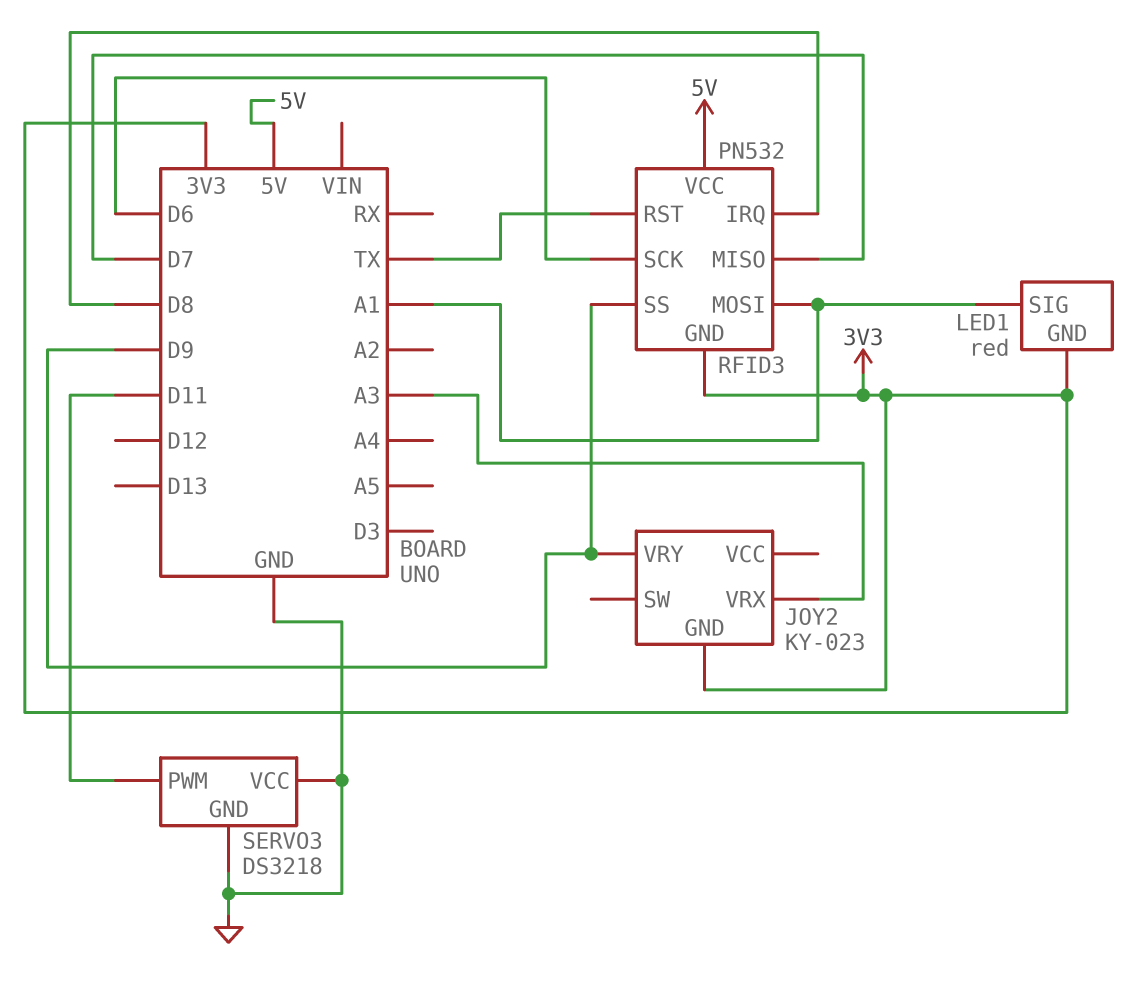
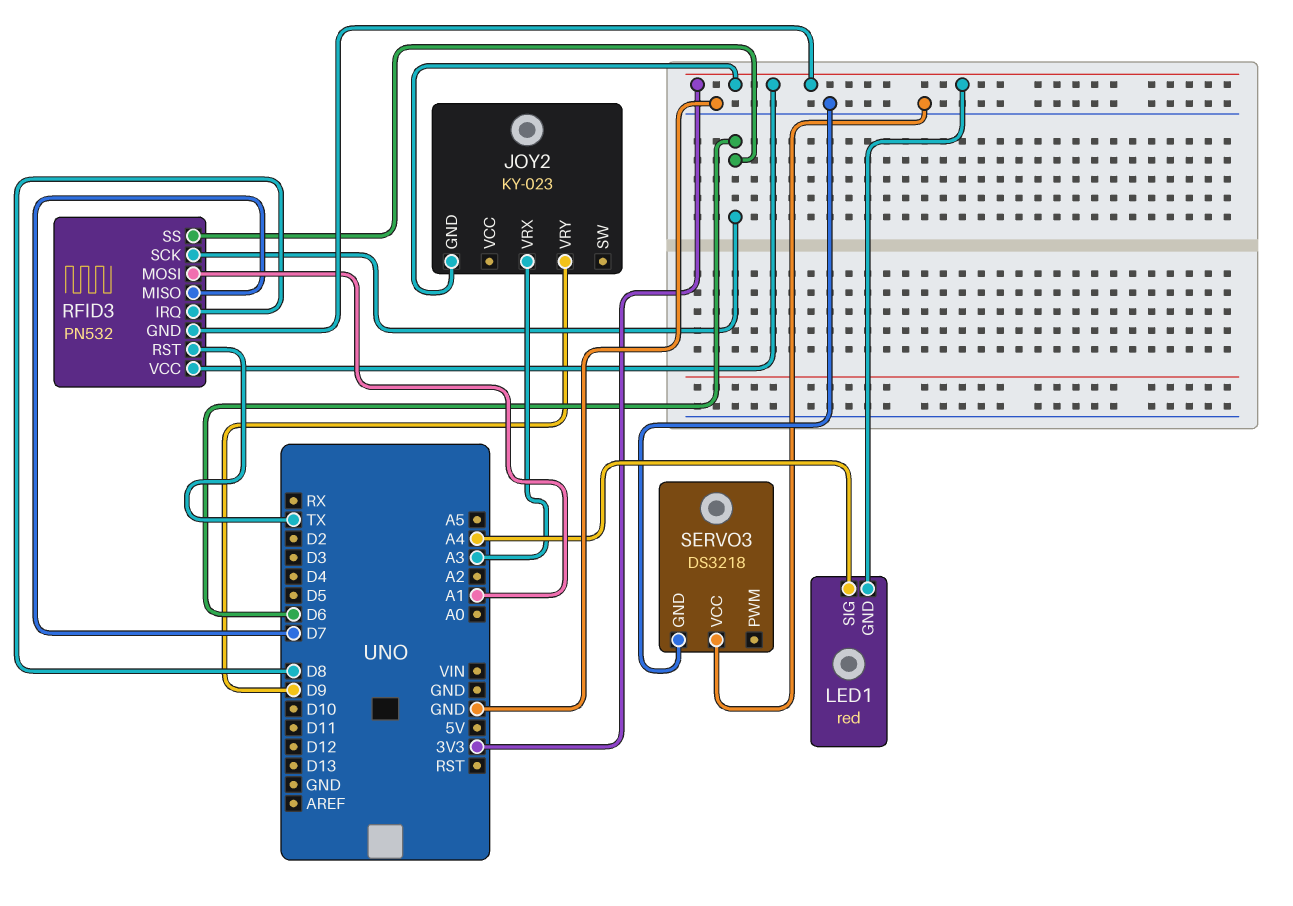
LED1 pin SIG: A1 -> A4
RFID3 pin SS: D9 -> D6
RFID3 pin VCC: 5V -> 3V3
SERVO3 pin PWM: D11 -> none

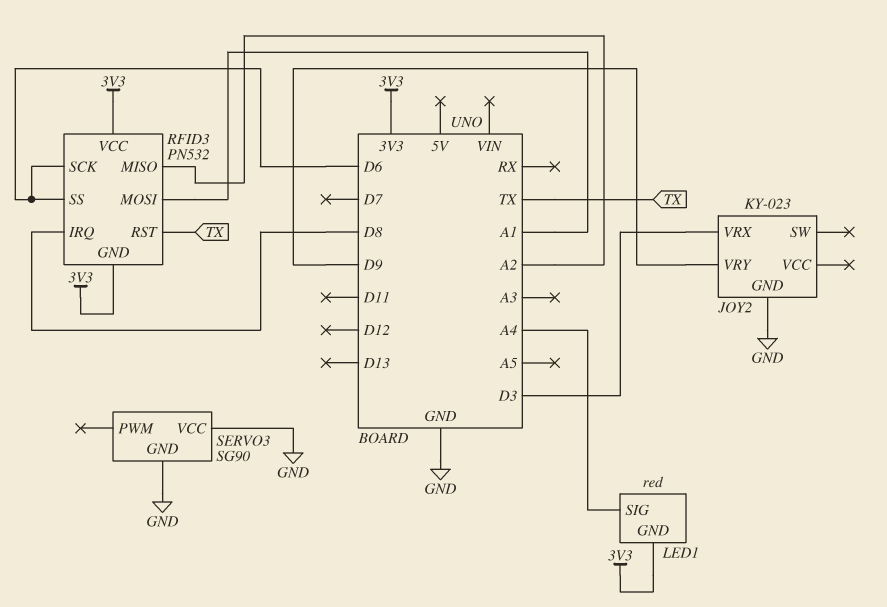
JOY2 pin GND: 3V3 -> GND
JOY2 pin VRX: A3 -> D3
RFID3 pin MISO: D7 -> A2
SERVO3: DS3218 -> SG90

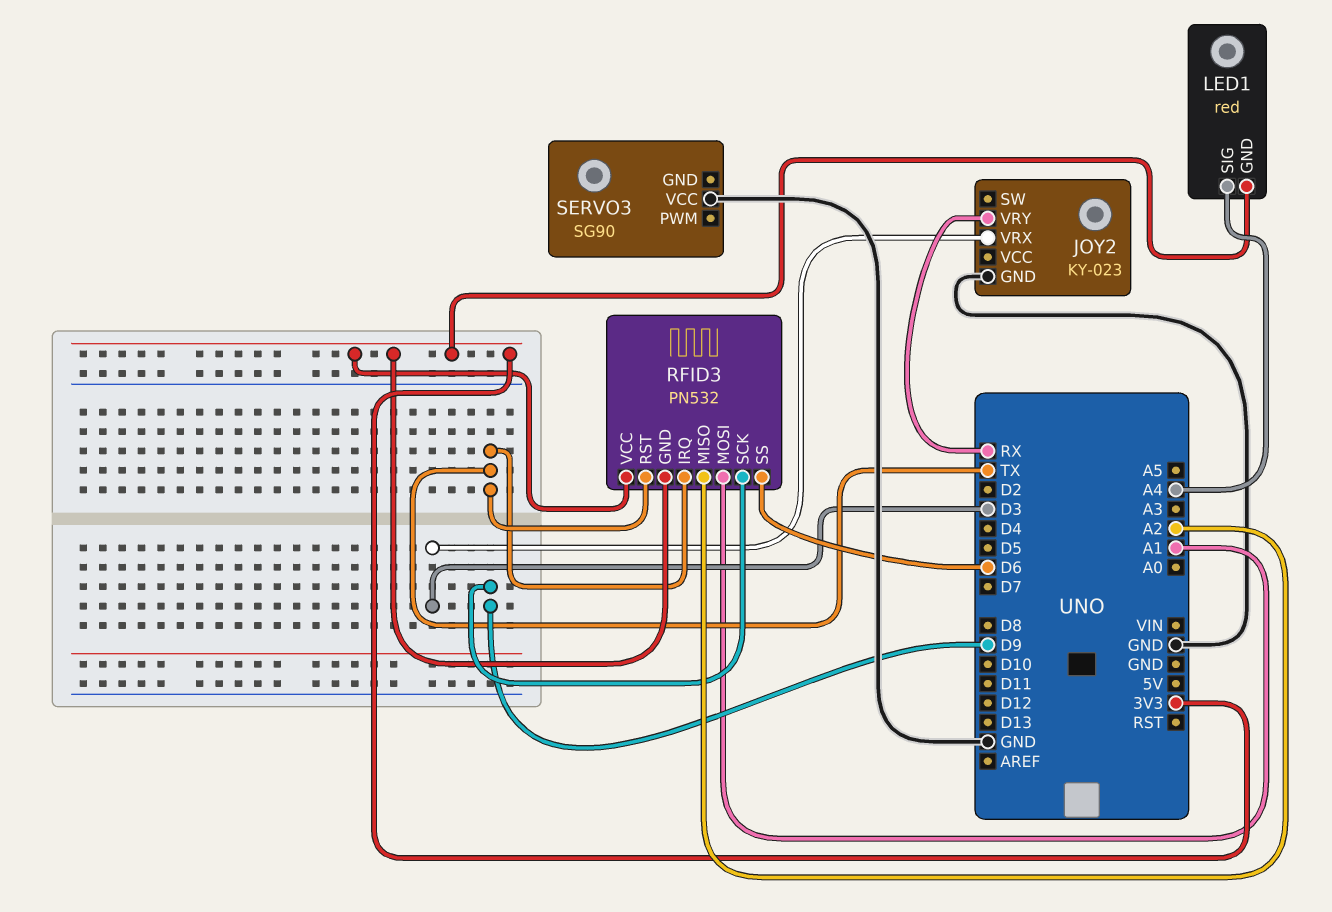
JOY2 pin VRY: D9 -> RX
RFID3 pin IRQ: D8 -> TX
RFID3 pin SCK: D6 -> D9
SERVO3 pin GND: GND -> none

